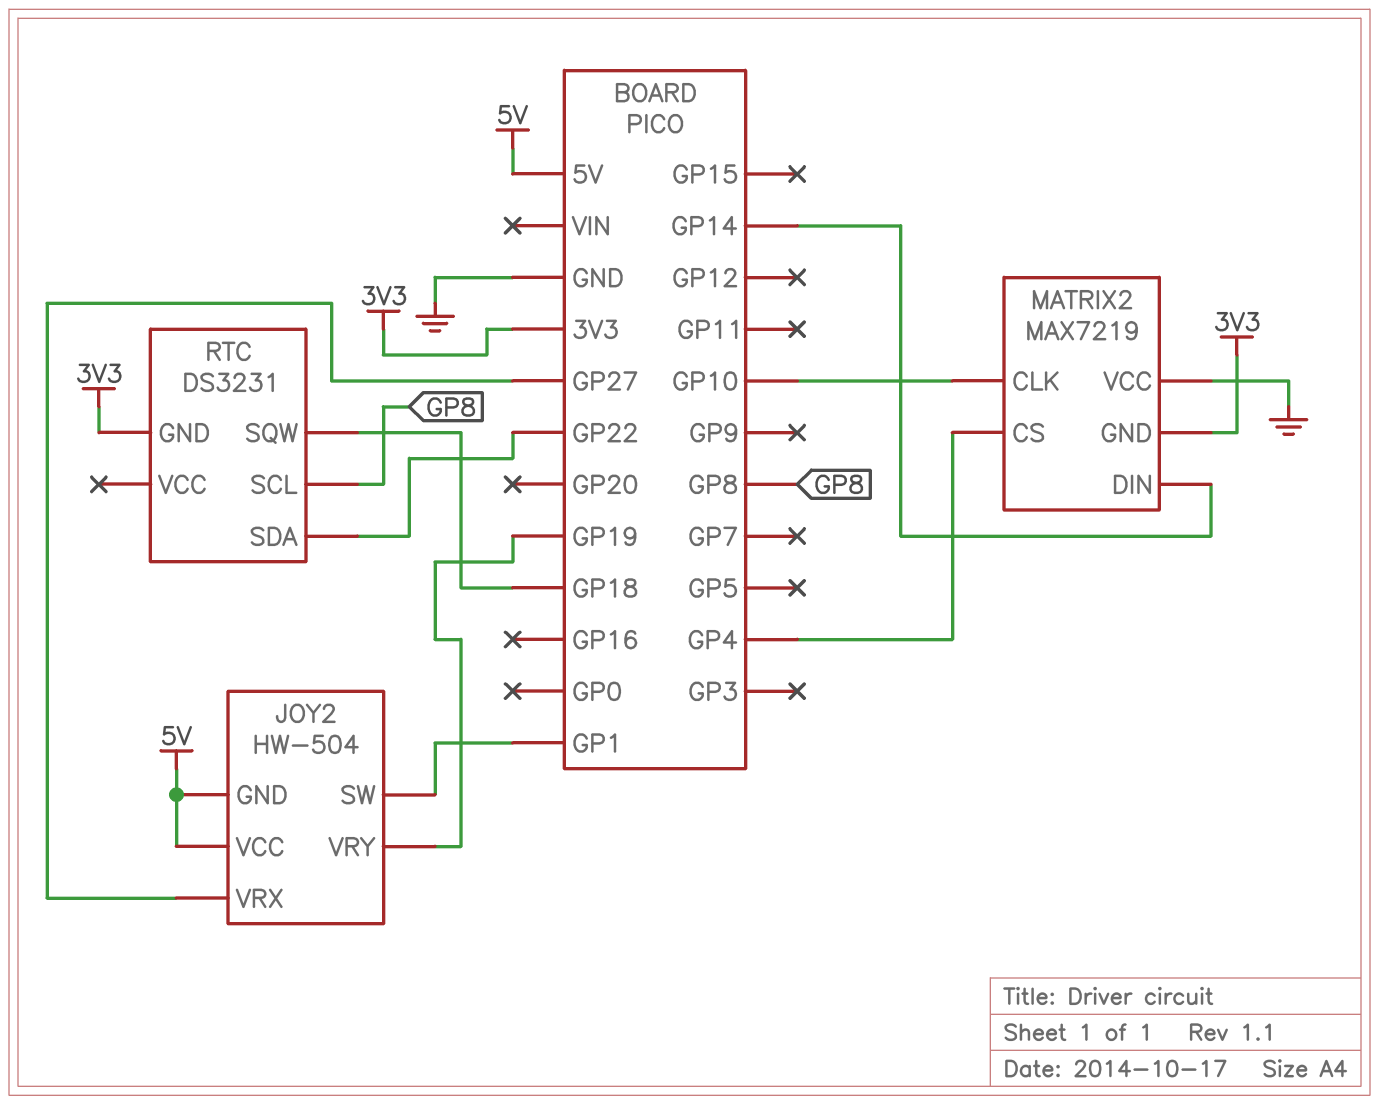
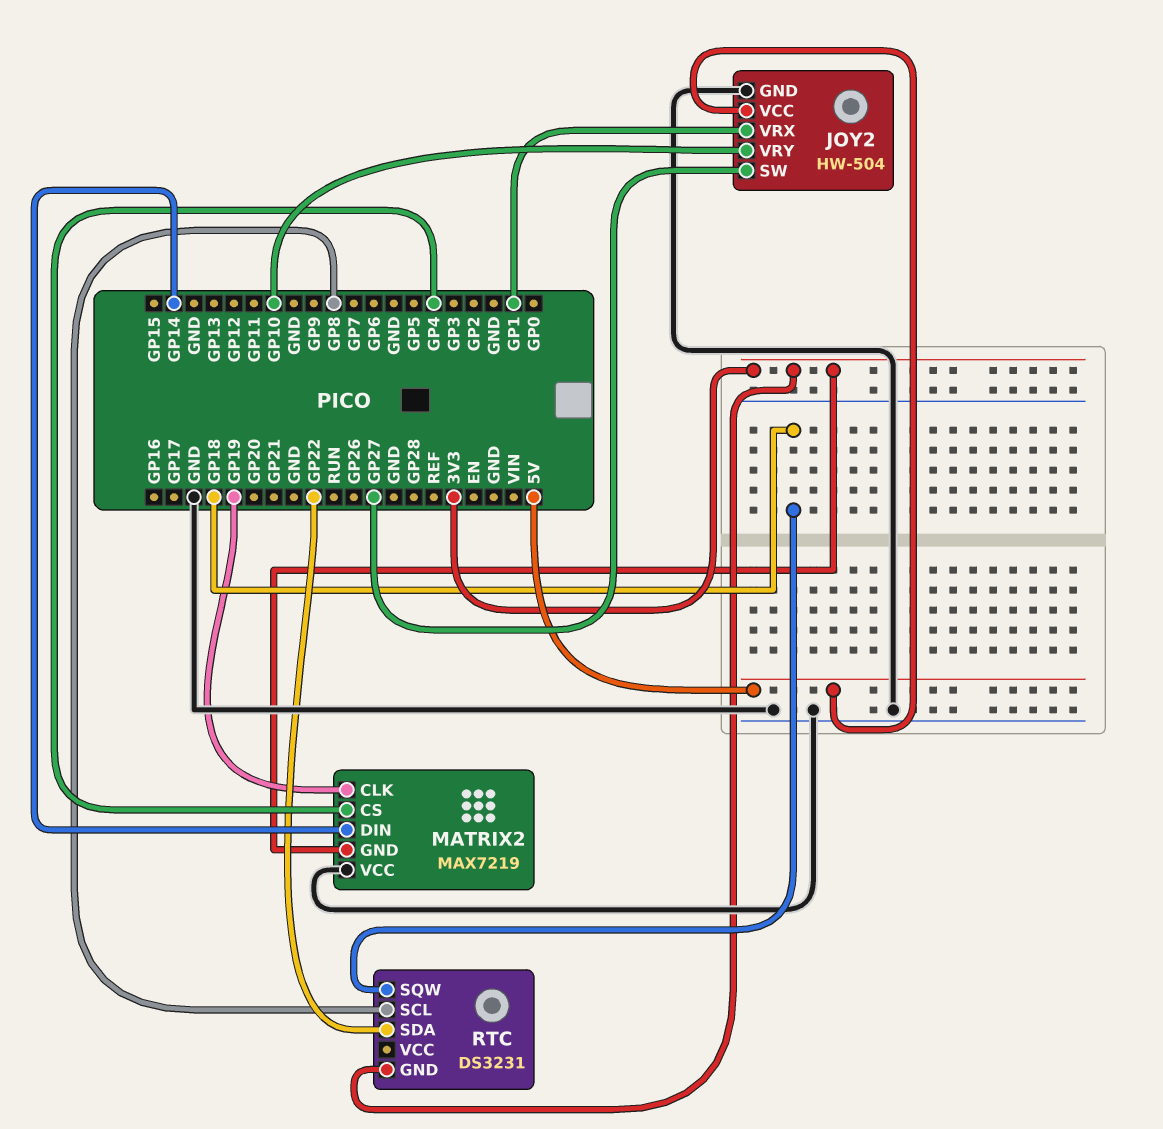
JOY2 pin GND: 5V -> GND
JOY2 pin SW: GP1 -> GP27
JOY2 pin VRX: GP27 -> GP1
JOY2 pin VRY: GP19 -> GP10
MATRIX2 pin CLK: GP10 -> GP19

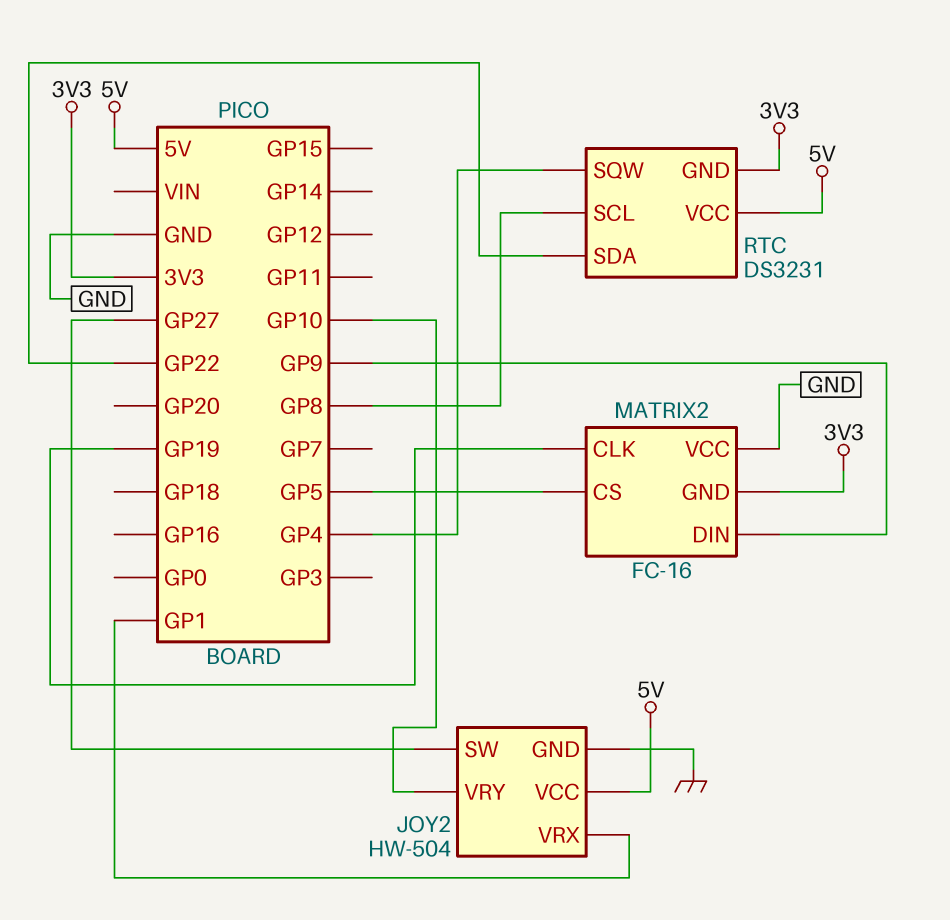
MATRIX2: MAX7219 -> FC-16
MATRIX2 pin CS: GP4 -> GP5
MATRIX2 pin DIN: GP14 -> GP9
RTC pin SQW: GP18 -> GP4
RTC pin VCC: none -> 5V

